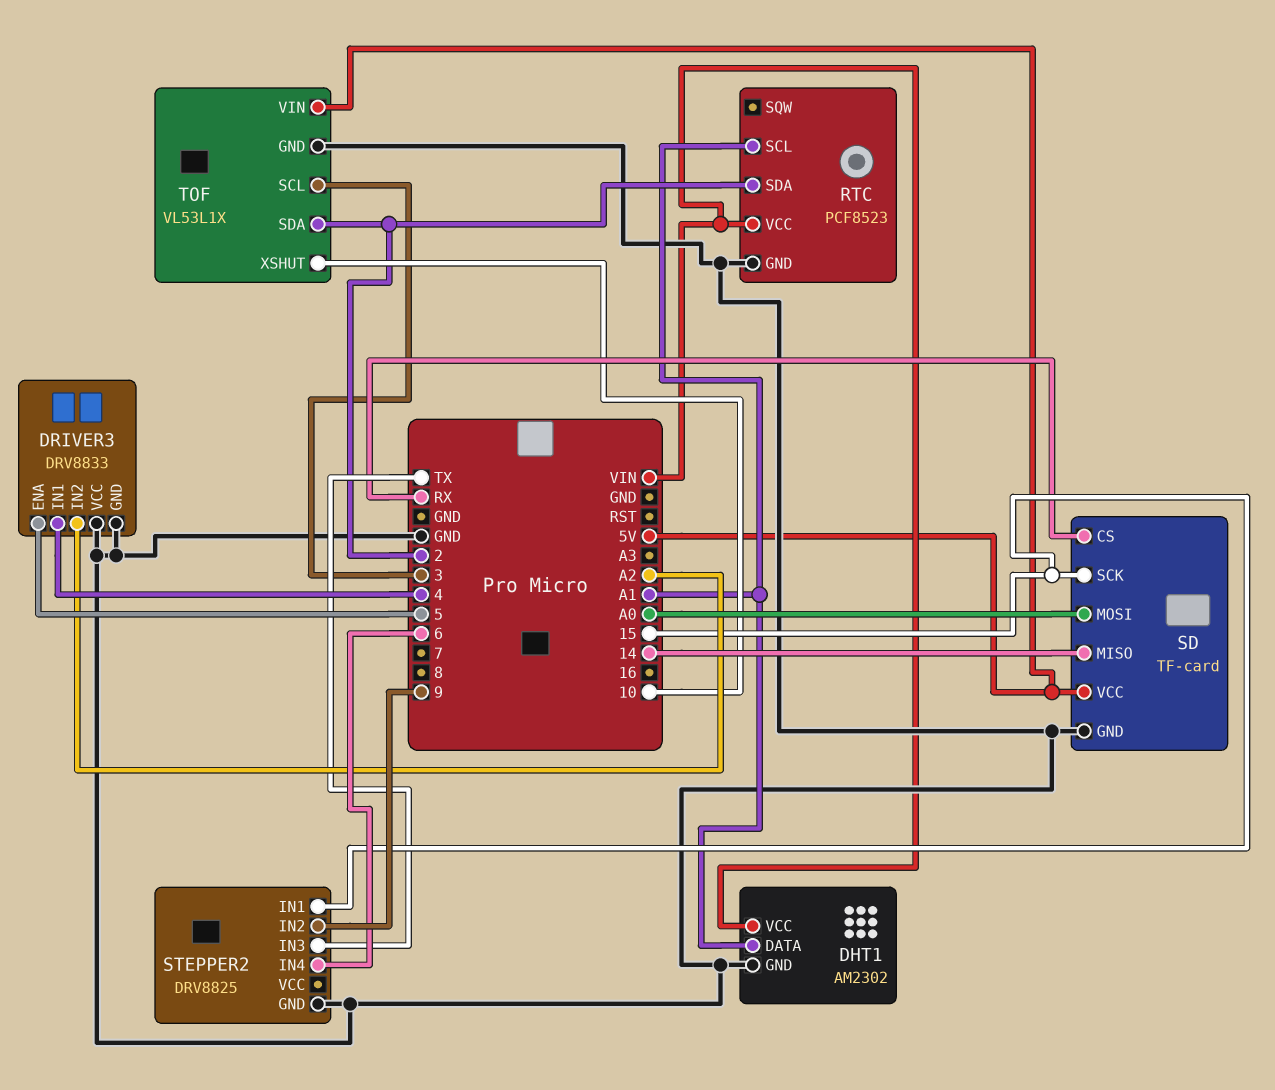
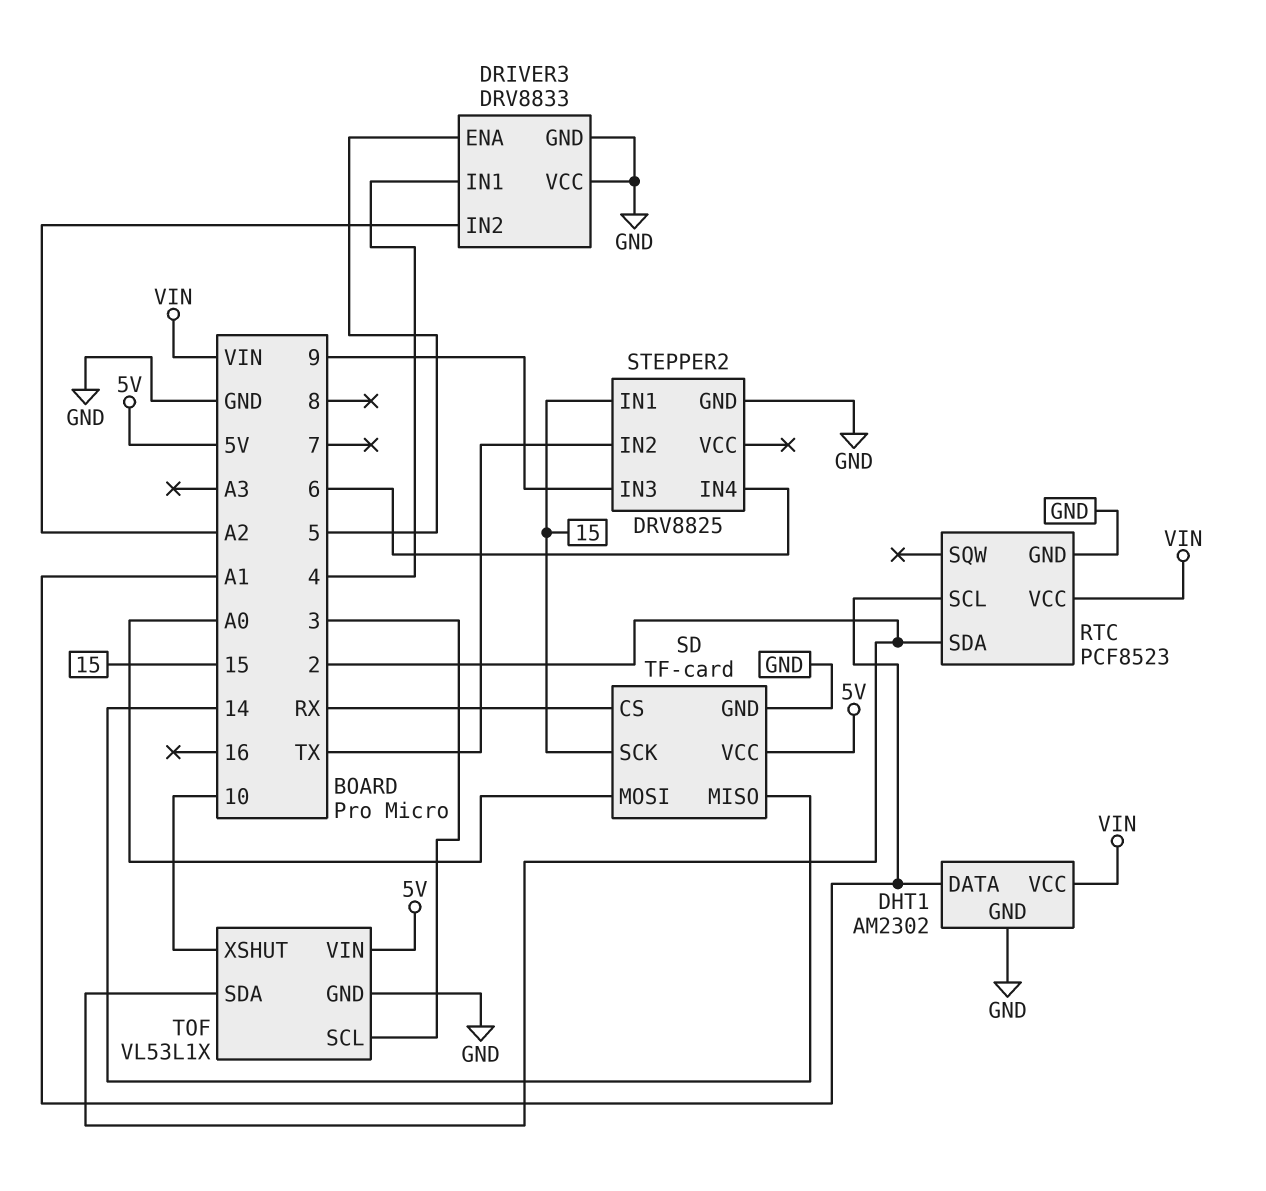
STEPPER2 pin IN2: 9 -> TX
STEPPER2 pin IN3: TX -> 9

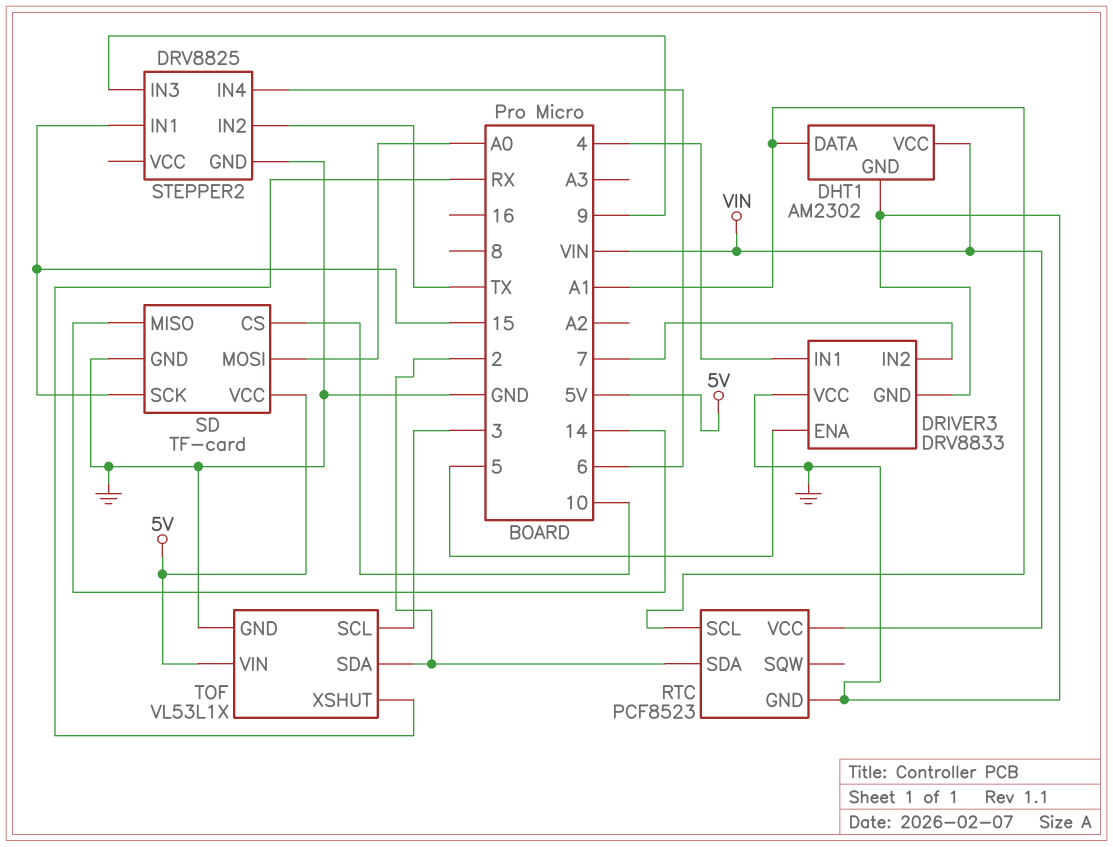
DRIVER3 pin IN2: A2 -> 7
SD pin CS: RX -> 10
TOF pin XSHUT: 10 -> RX

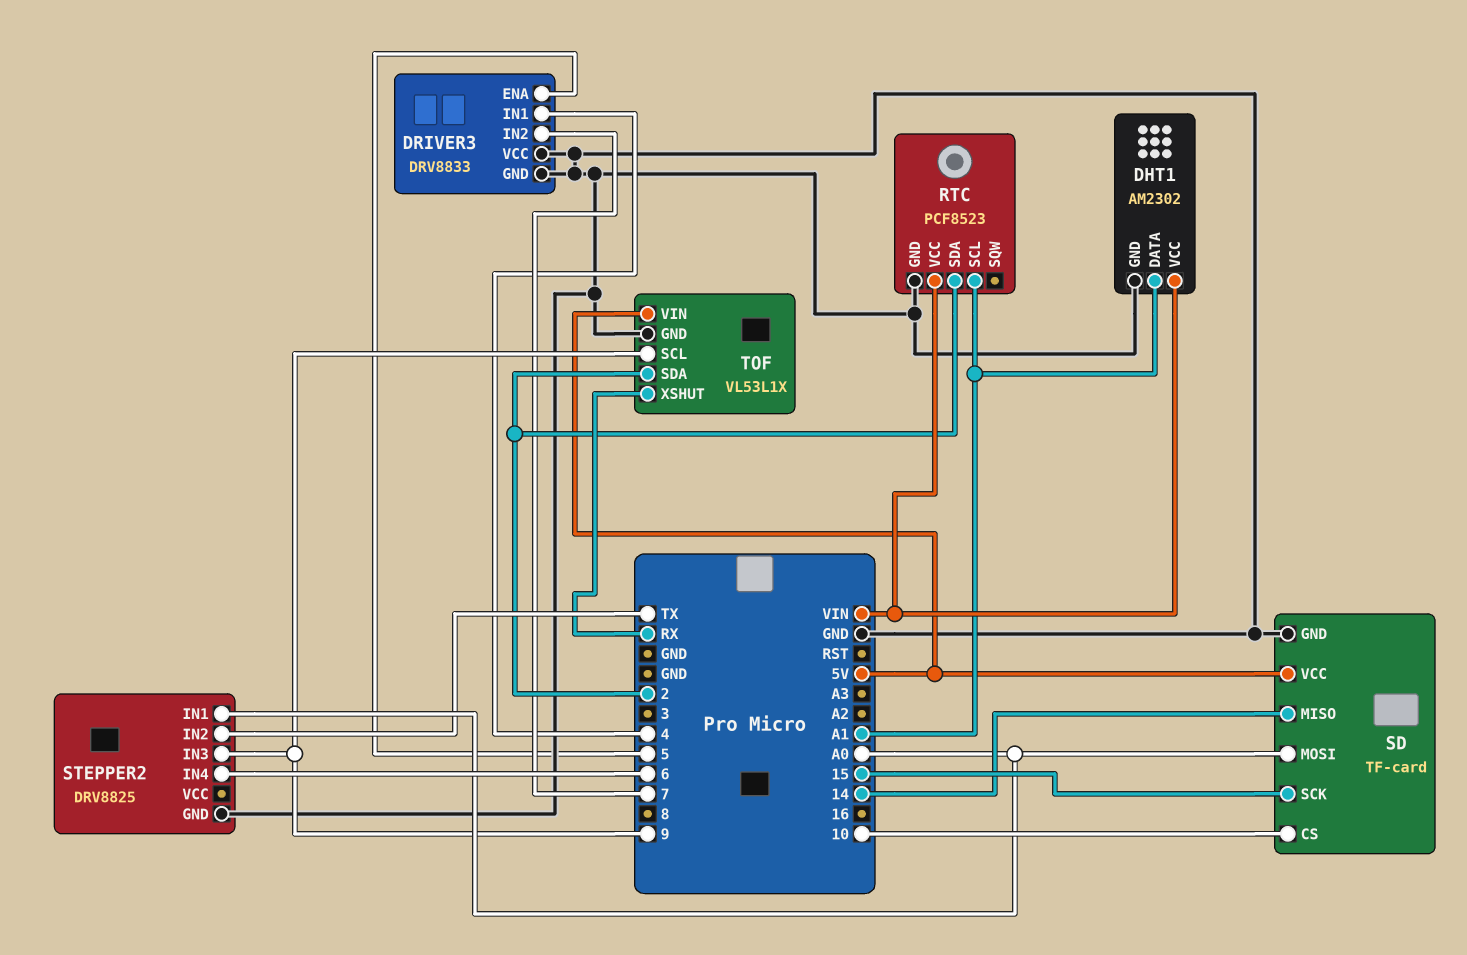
STEPPER2 pin IN1: 15 -> A0
TOF pin SCL: 3 -> 9

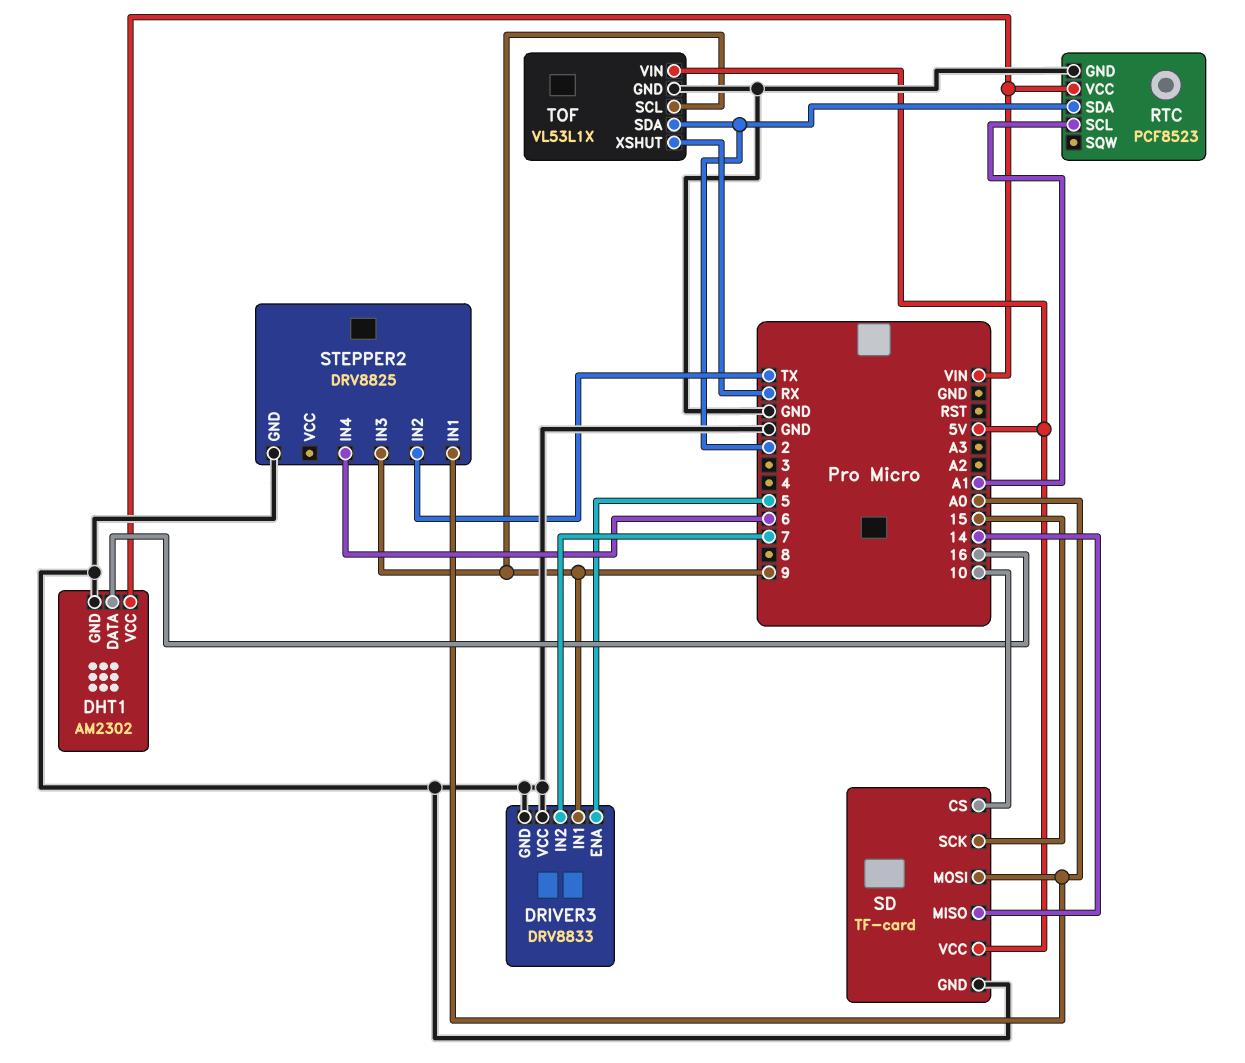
DHT1 pin DATA: A1 -> 16
DRIVER3 pin IN1: 4 -> 9

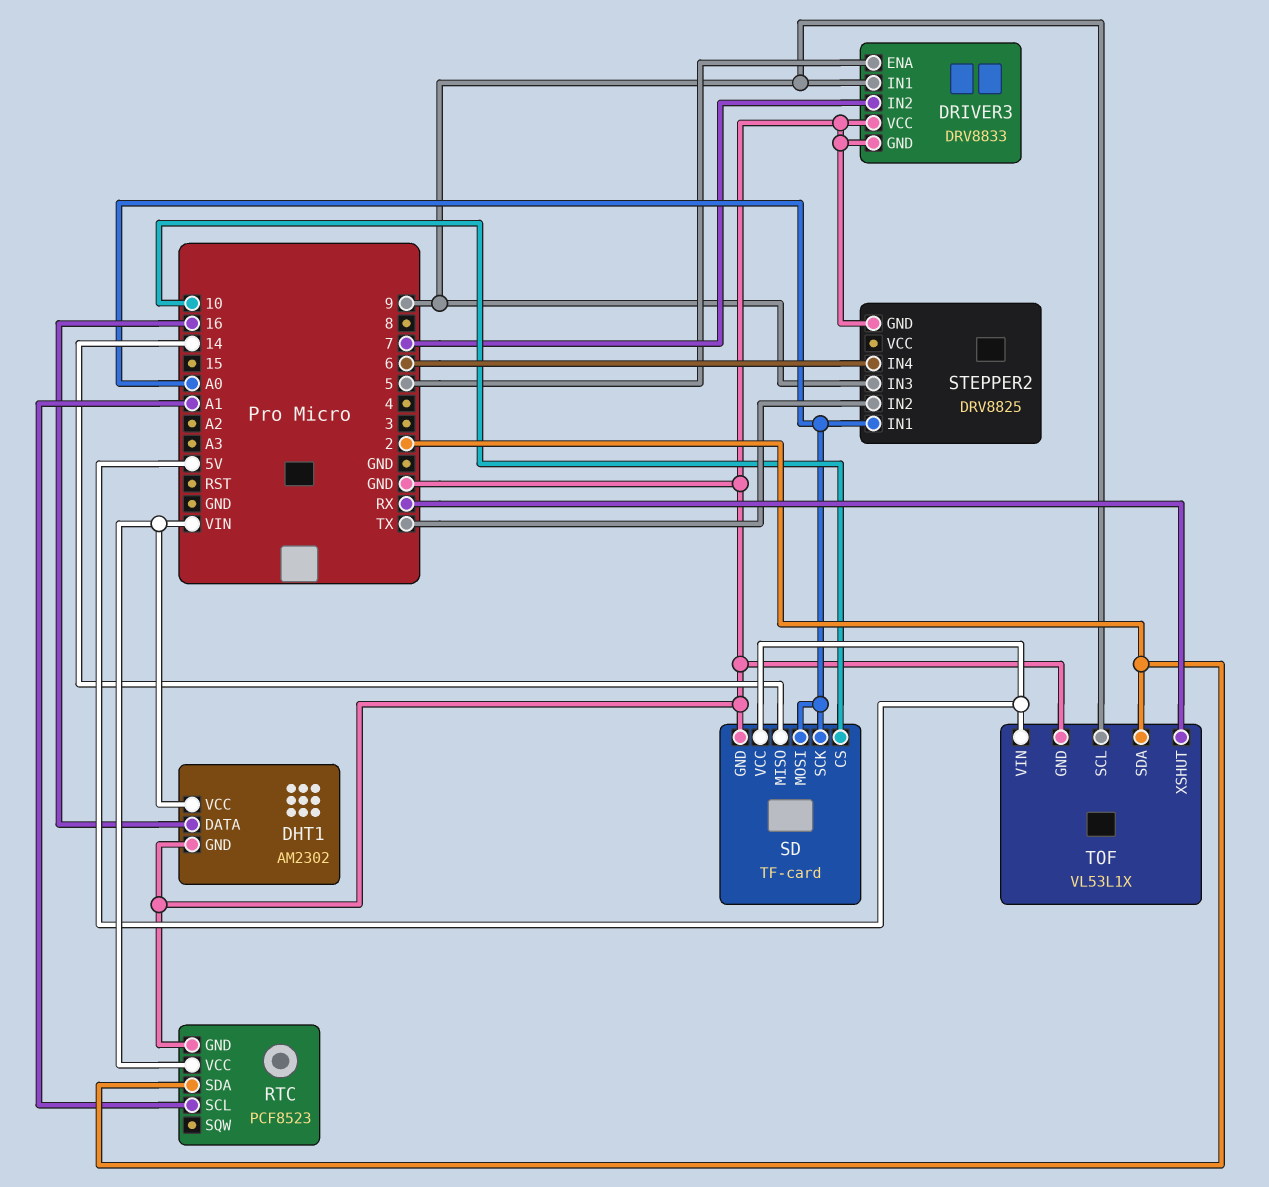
SD pin SCK: 15 -> A0

